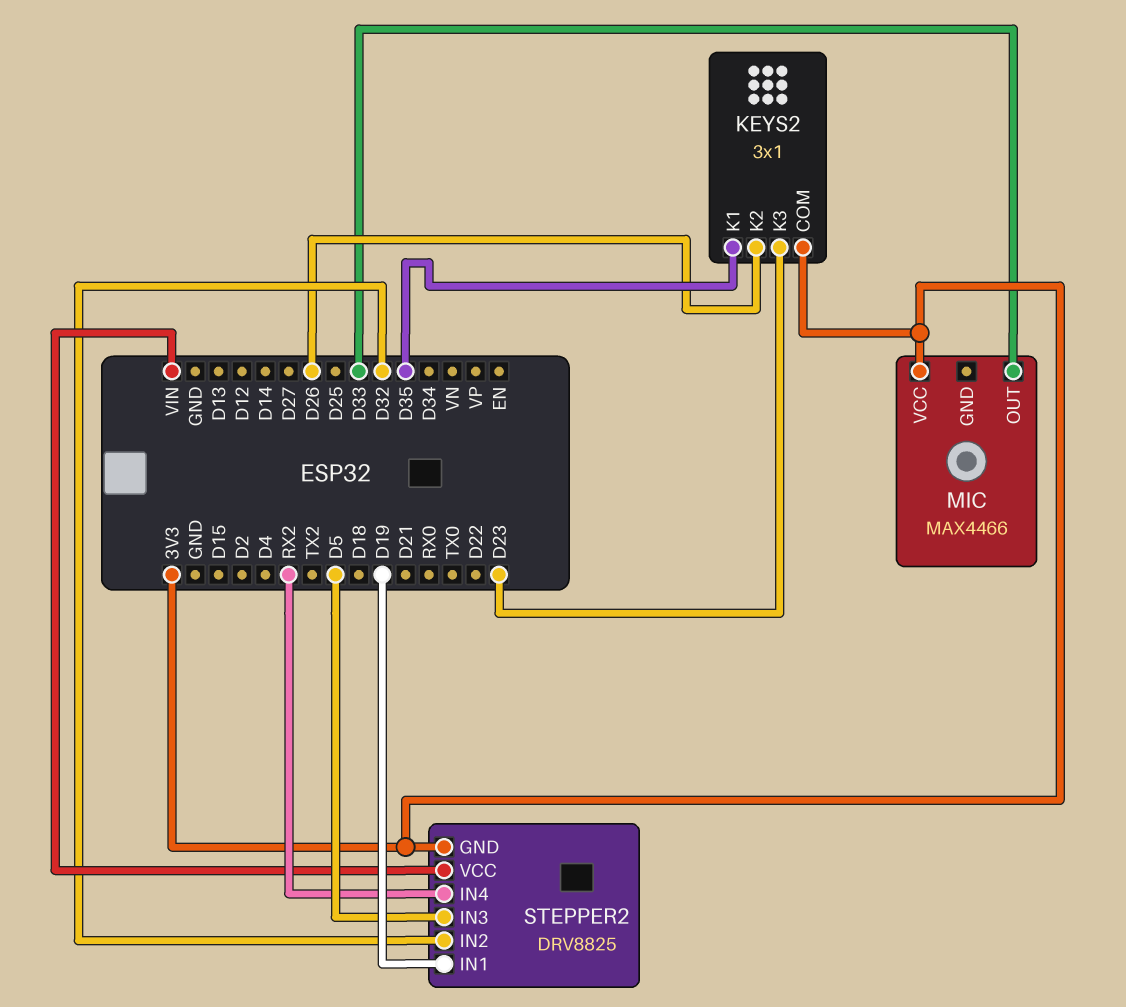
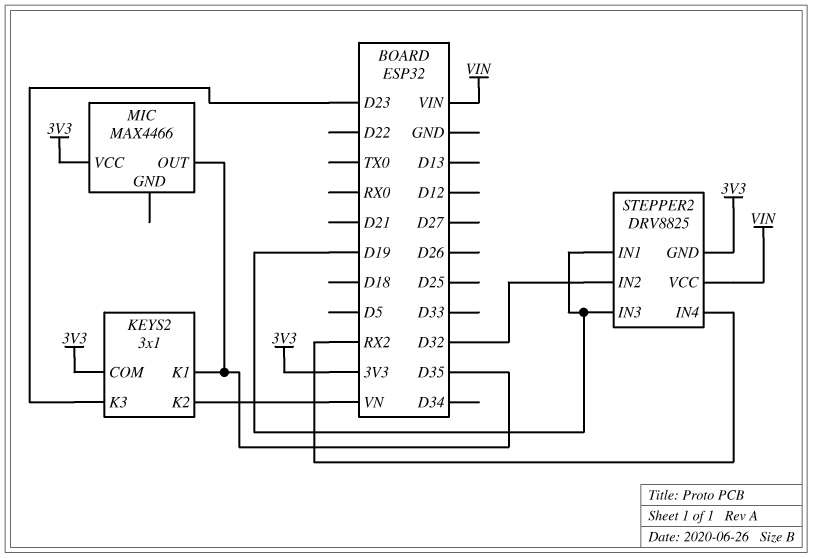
KEYS2 pin K2: D26 -> VN
MIC pin OUT: D33 -> D35
STEPPER2 pin IN3: D5 -> D19

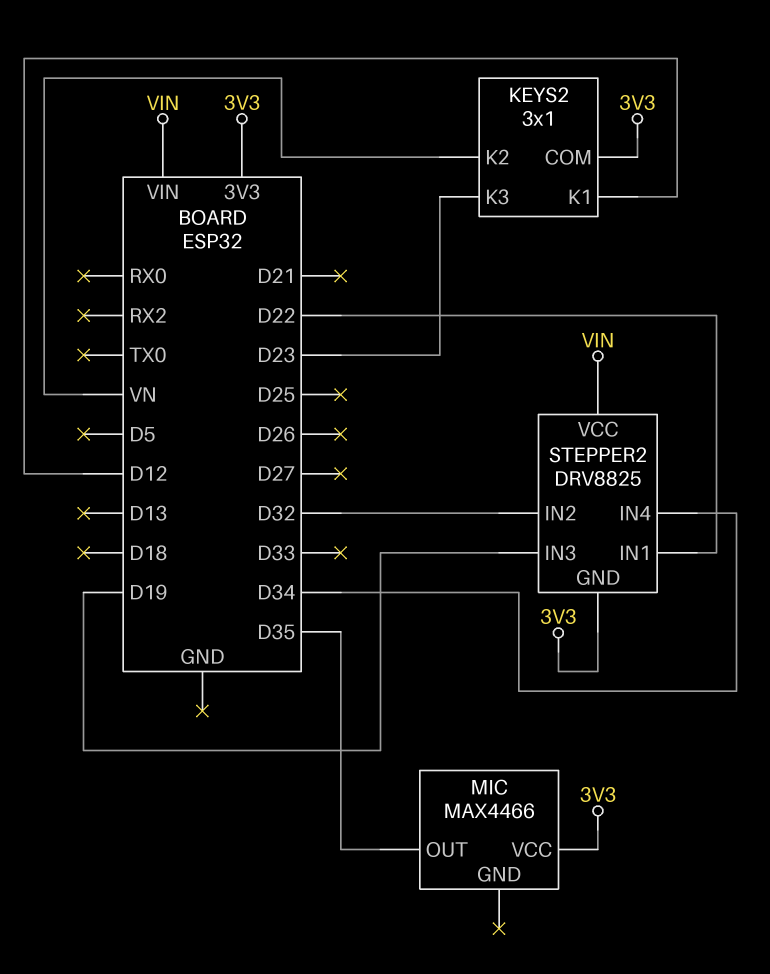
KEYS2 pin K1: D35 -> D12
STEPPER2 pin IN1: D19 -> D22
STEPPER2 pin IN4: RX2 -> D34

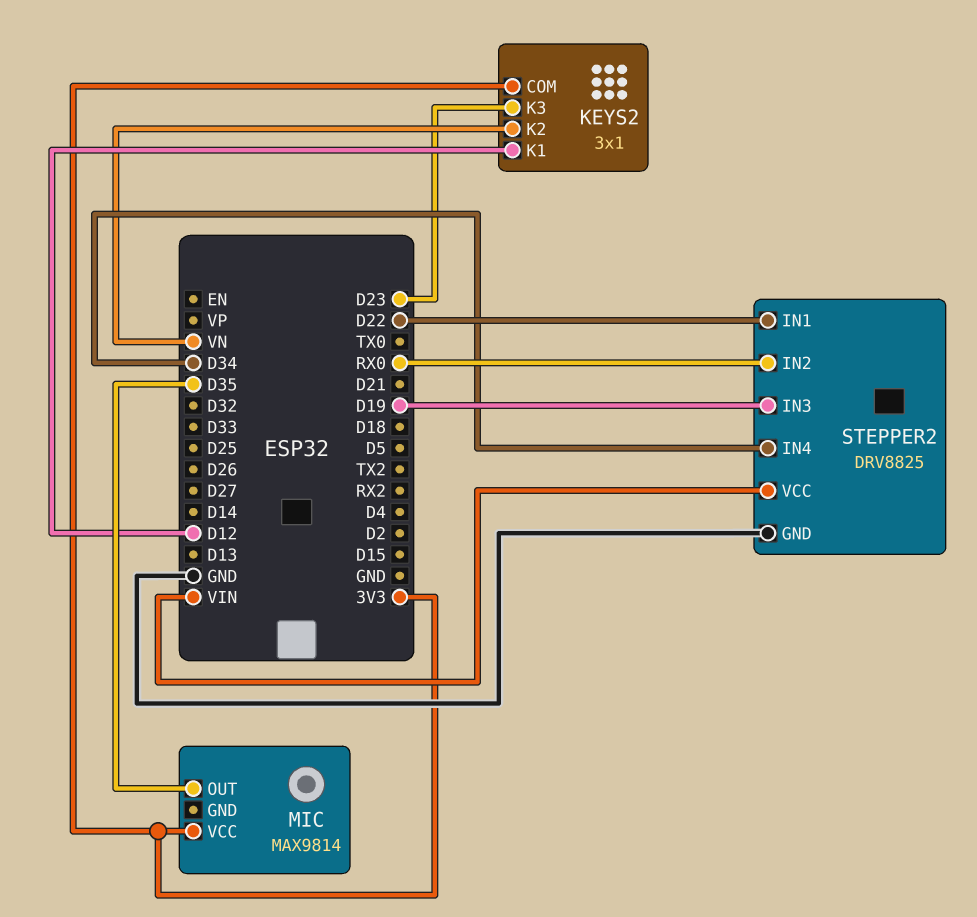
MIC: MAX4466 -> MAX9814
STEPPER2 pin GND: 3V3 -> GND
STEPPER2 pin IN2: D32 -> RX0

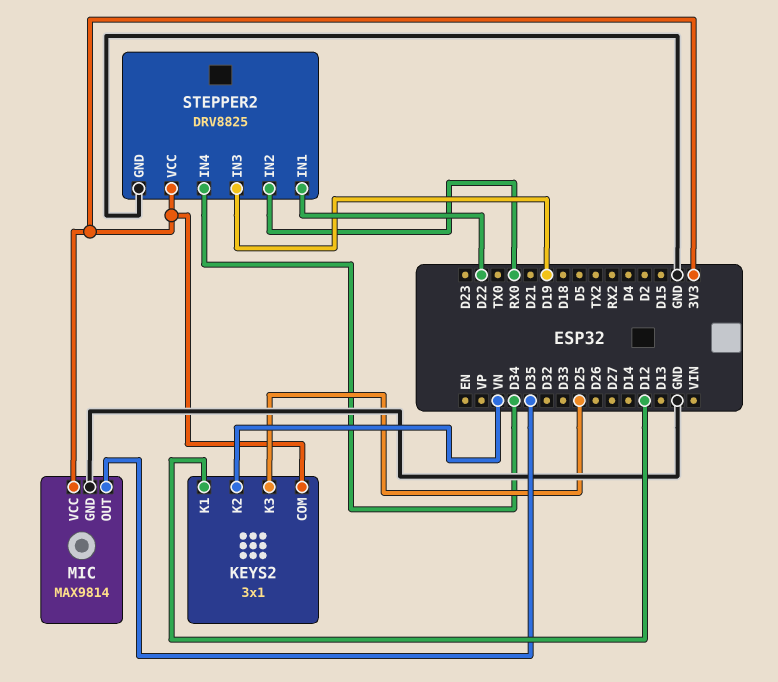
KEYS2 pin K3: D23 -> D25
MIC pin GND: none -> GND
STEPPER2 pin VCC: VIN -> 3V3

